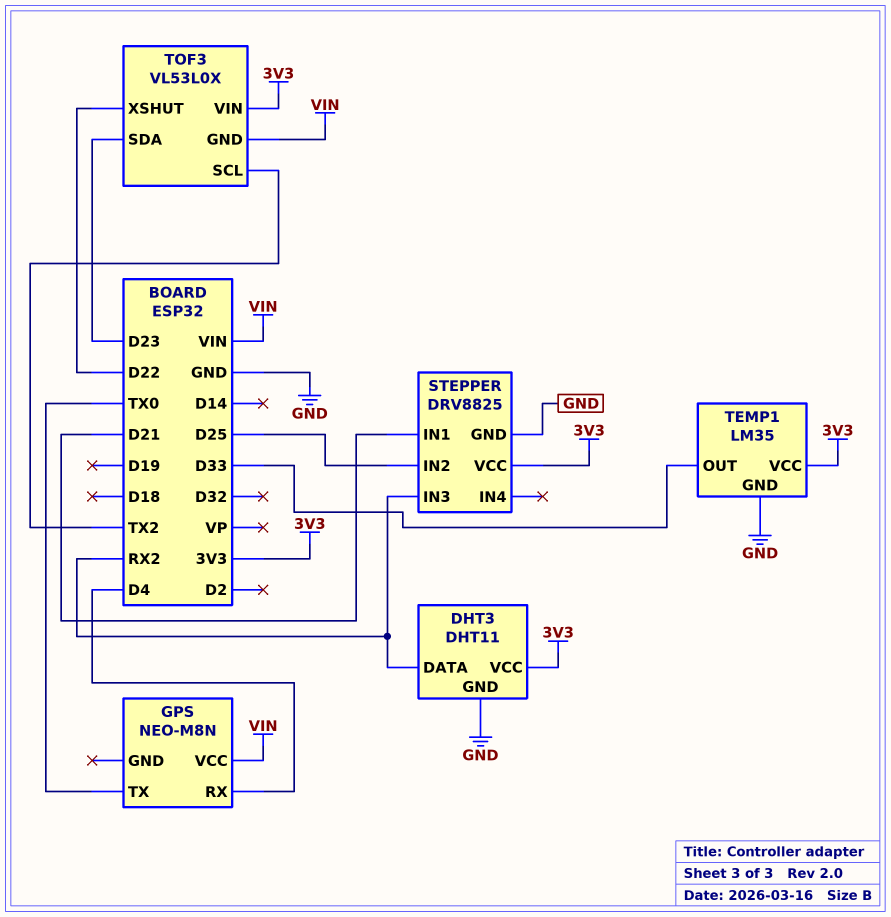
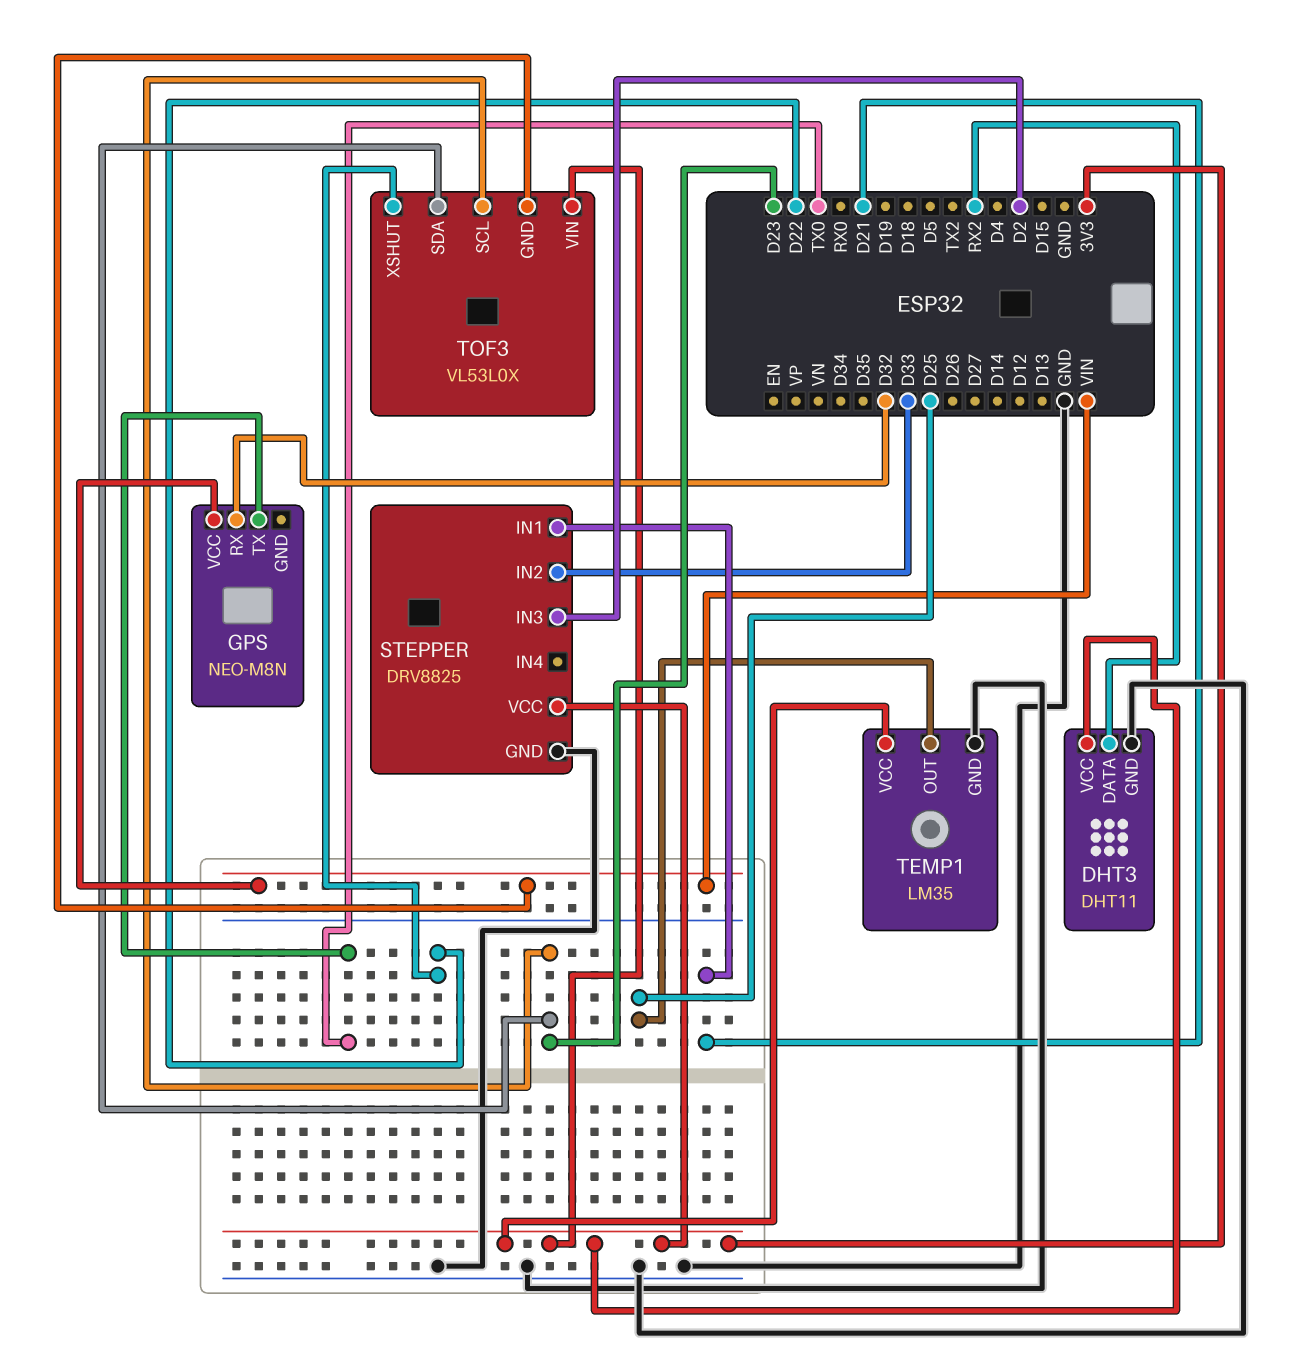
GPS pin RX: D4 -> D32
STEPPER pin IN2: D25 -> D33
STEPPER pin IN3: RX2 -> D2
TEMP1 pin OUT: D33 -> D25
TOF3 pin SCL: TX2 -> D23

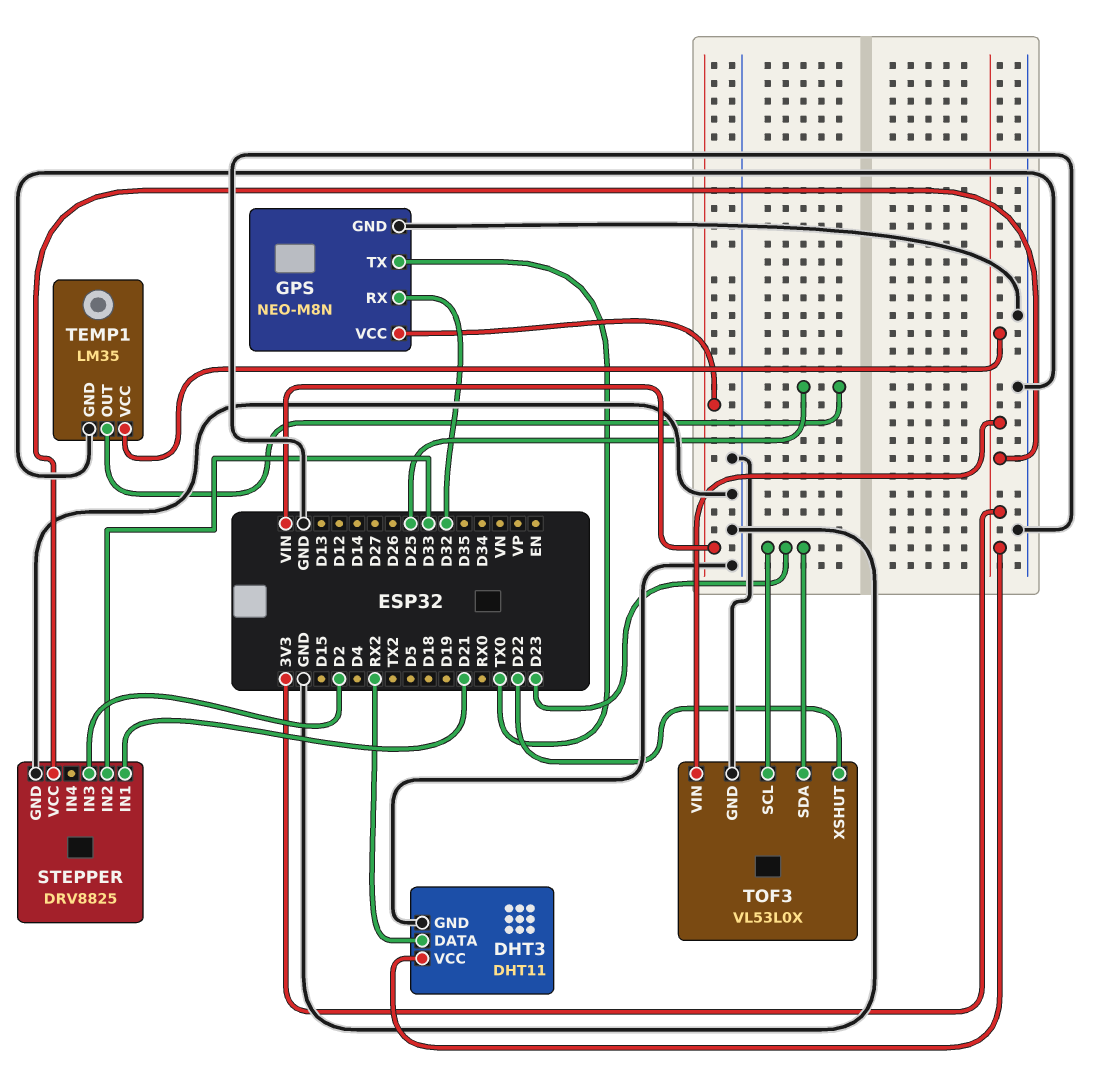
GPS pin GND: none -> GND
TOF3 pin GND: VIN -> GND

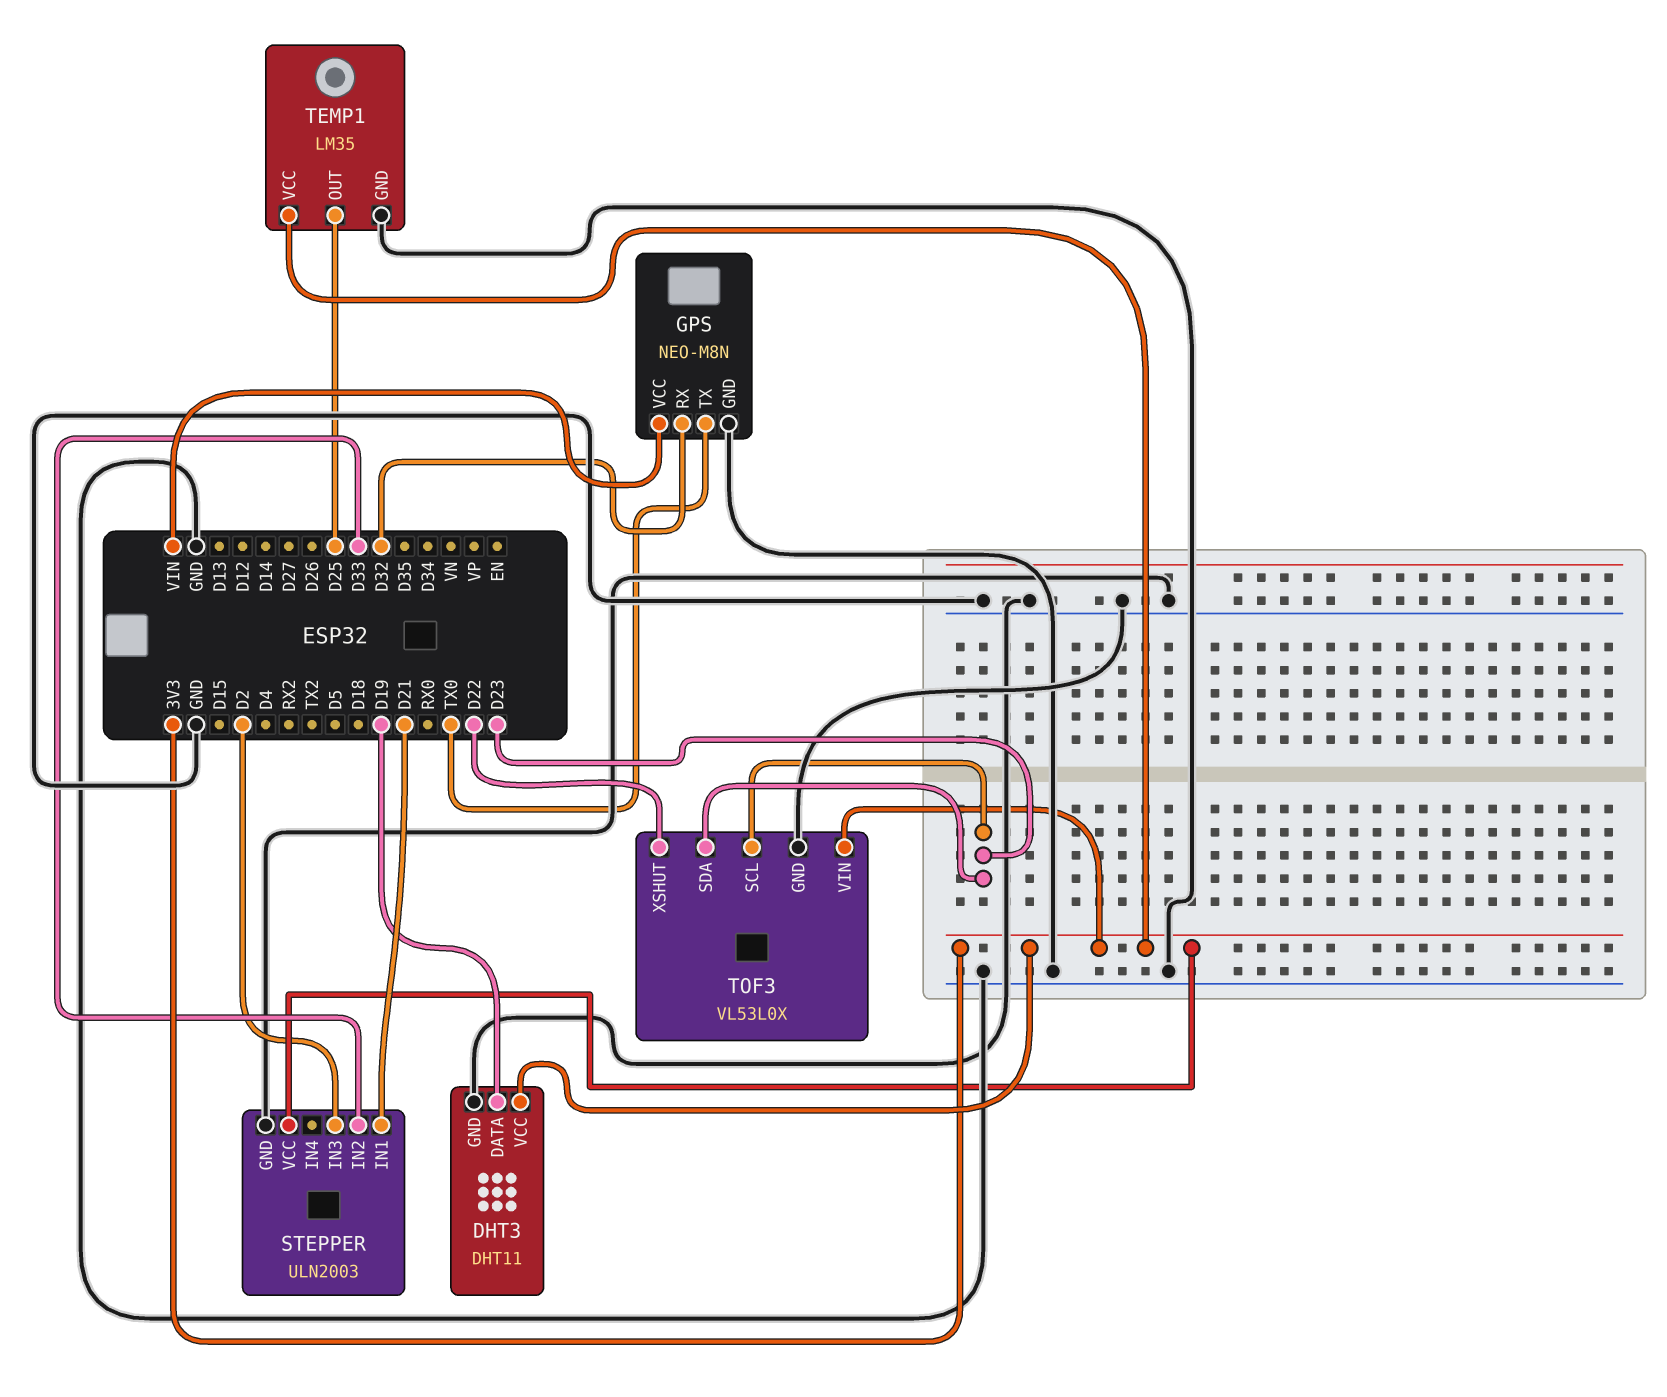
DHT3 pin DATA: RX2 -> D19
STEPPER: DRV8825 -> ULN2003

